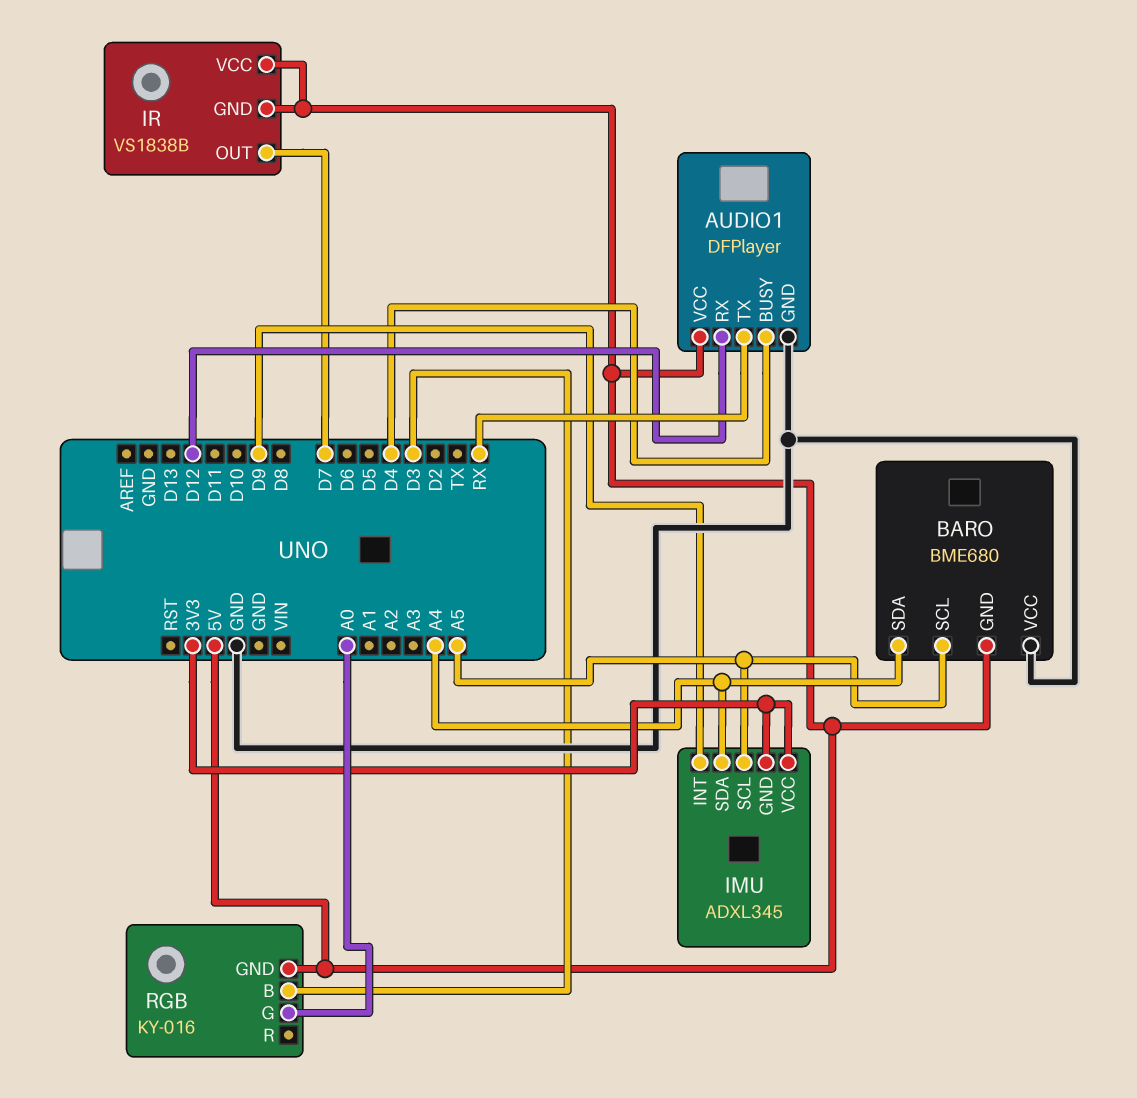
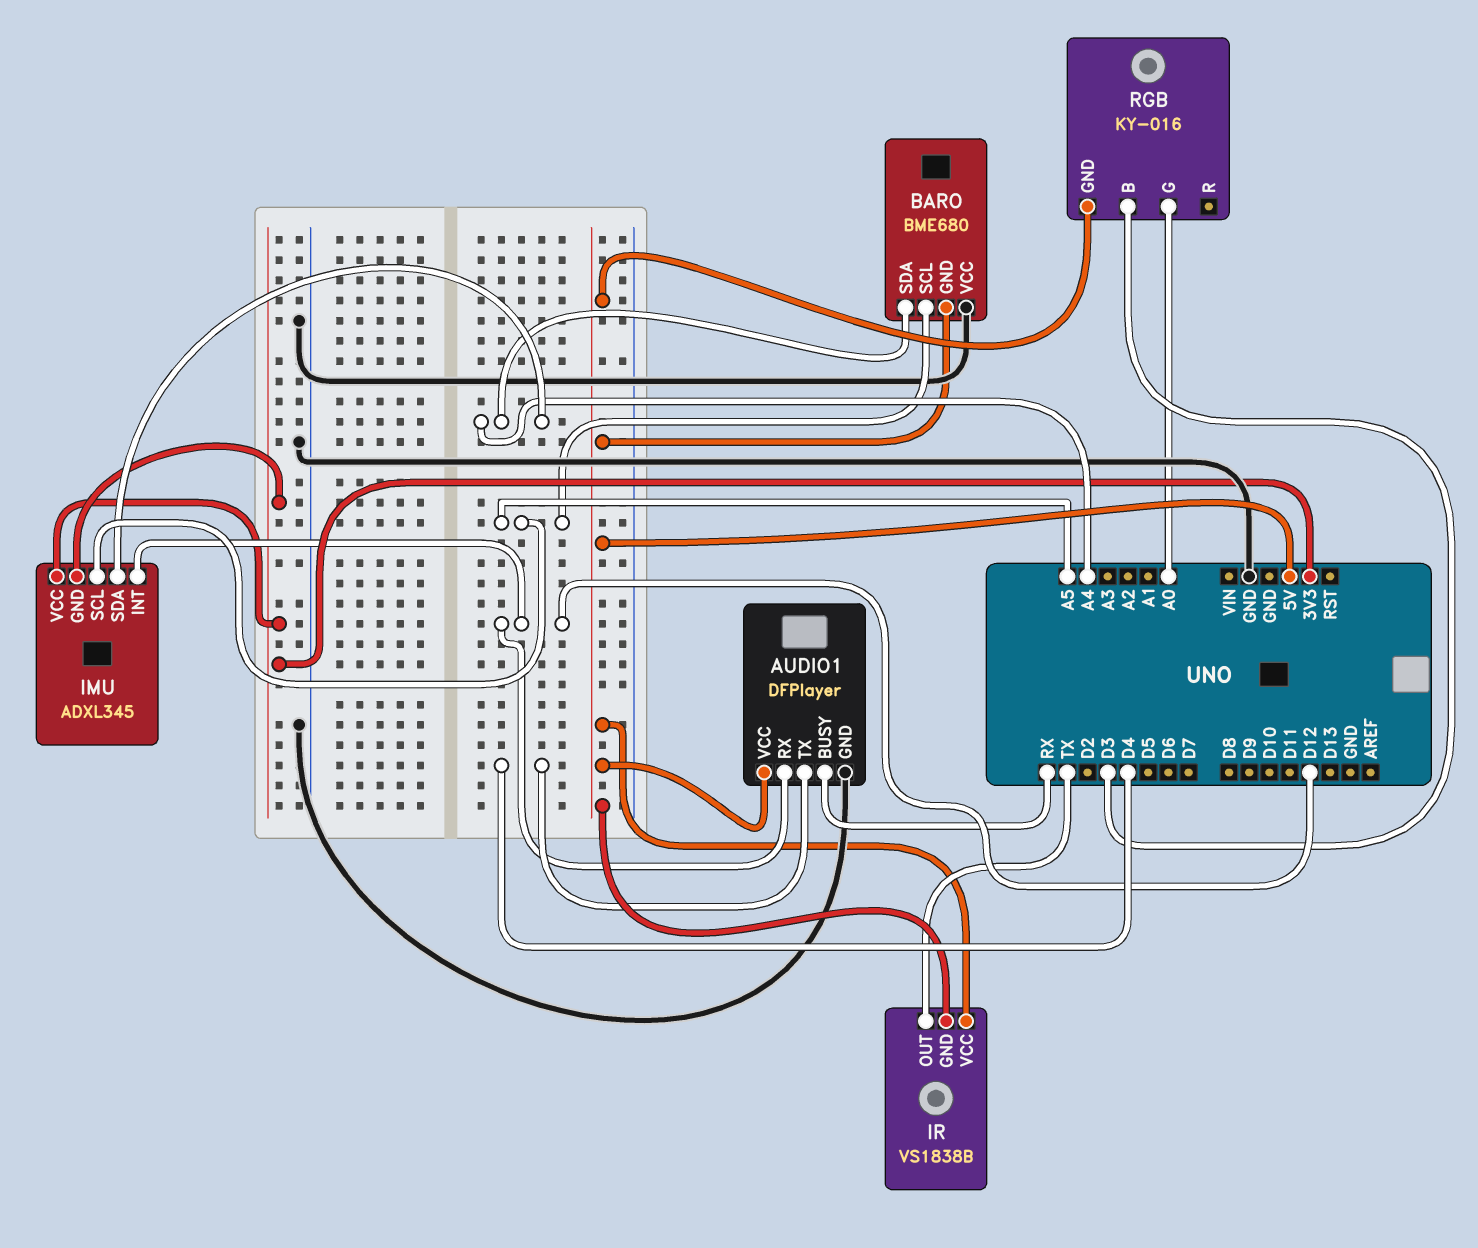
AUDIO1 pin BUSY: D4 -> RX
AUDIO1 pin TX: RX -> D4
IMU pin INT: D9 -> D12
IR pin OUT: D7 -> TX

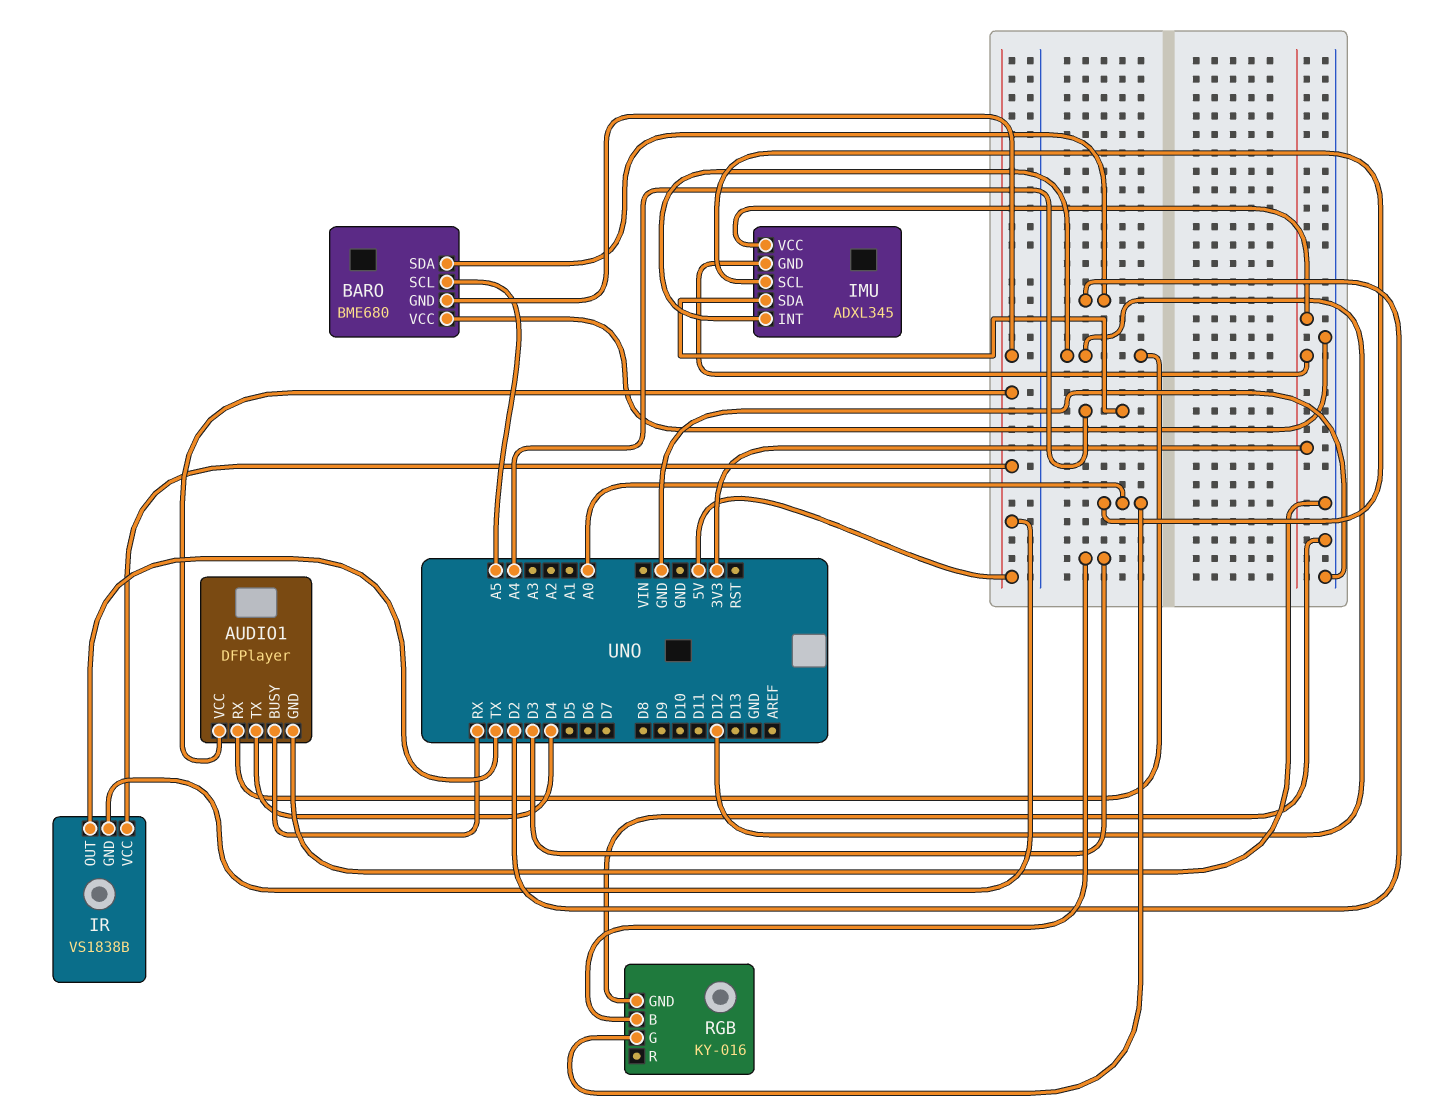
BARO pin SDA: A4 -> D2
IMU pin SCL: A5 -> A0
RGB pin GND: 5V -> GND

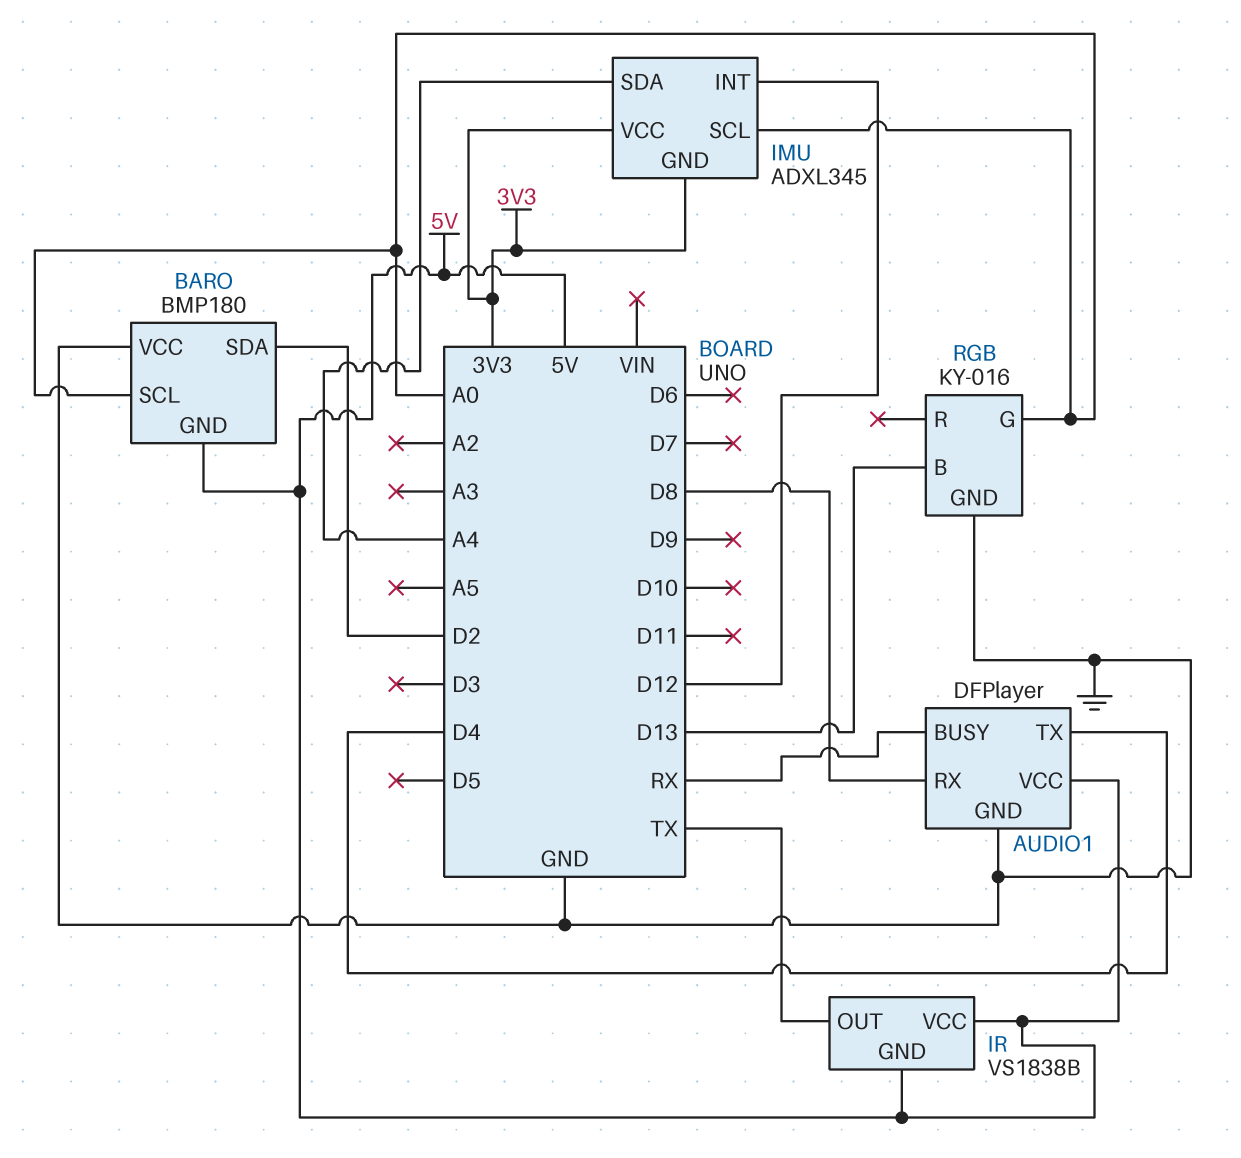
AUDIO1 pin RX: D12 -> D8
BARO: BME680 -> BMP180
BARO pin SCL: A5 -> A0
RGB pin B: D3 -> D13

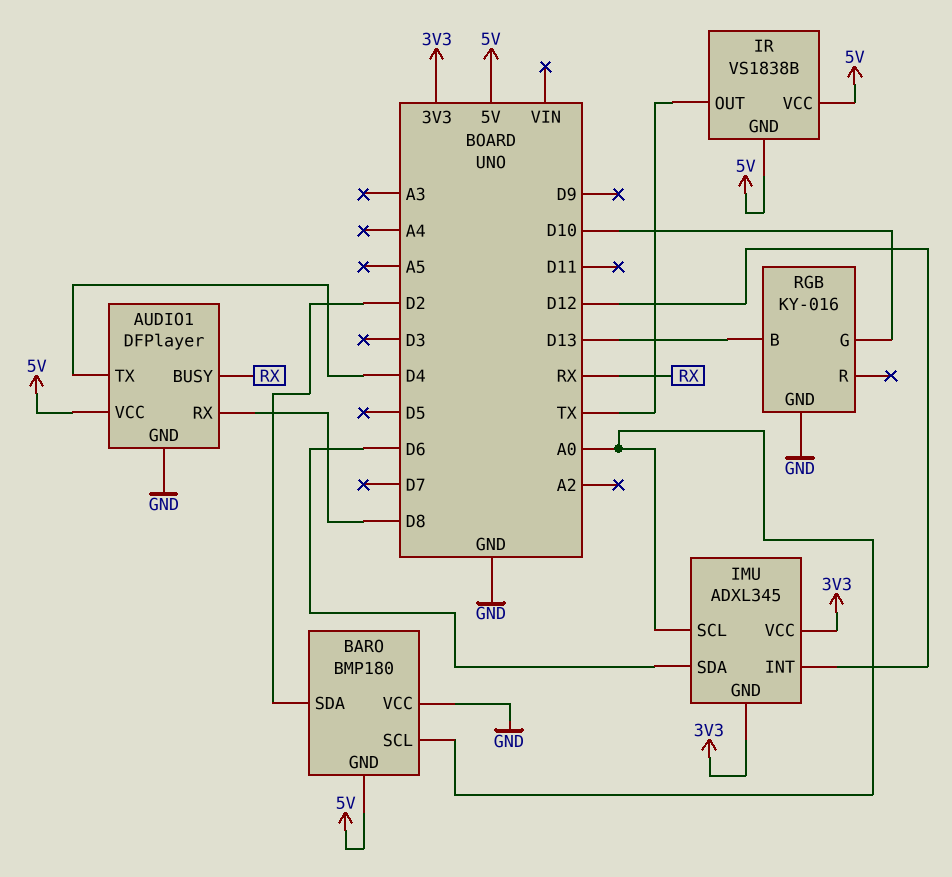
IMU pin SDA: A4 -> D6
RGB pin G: A0 -> D10

